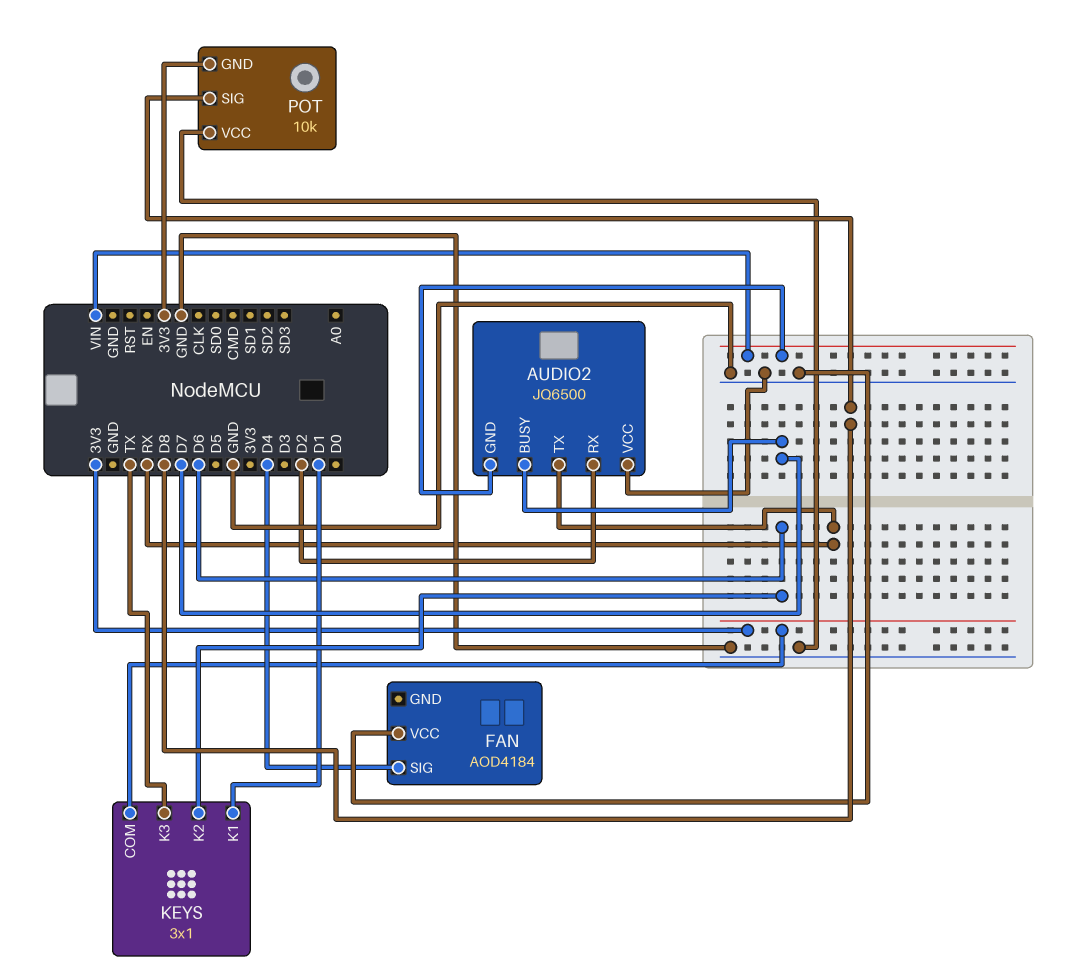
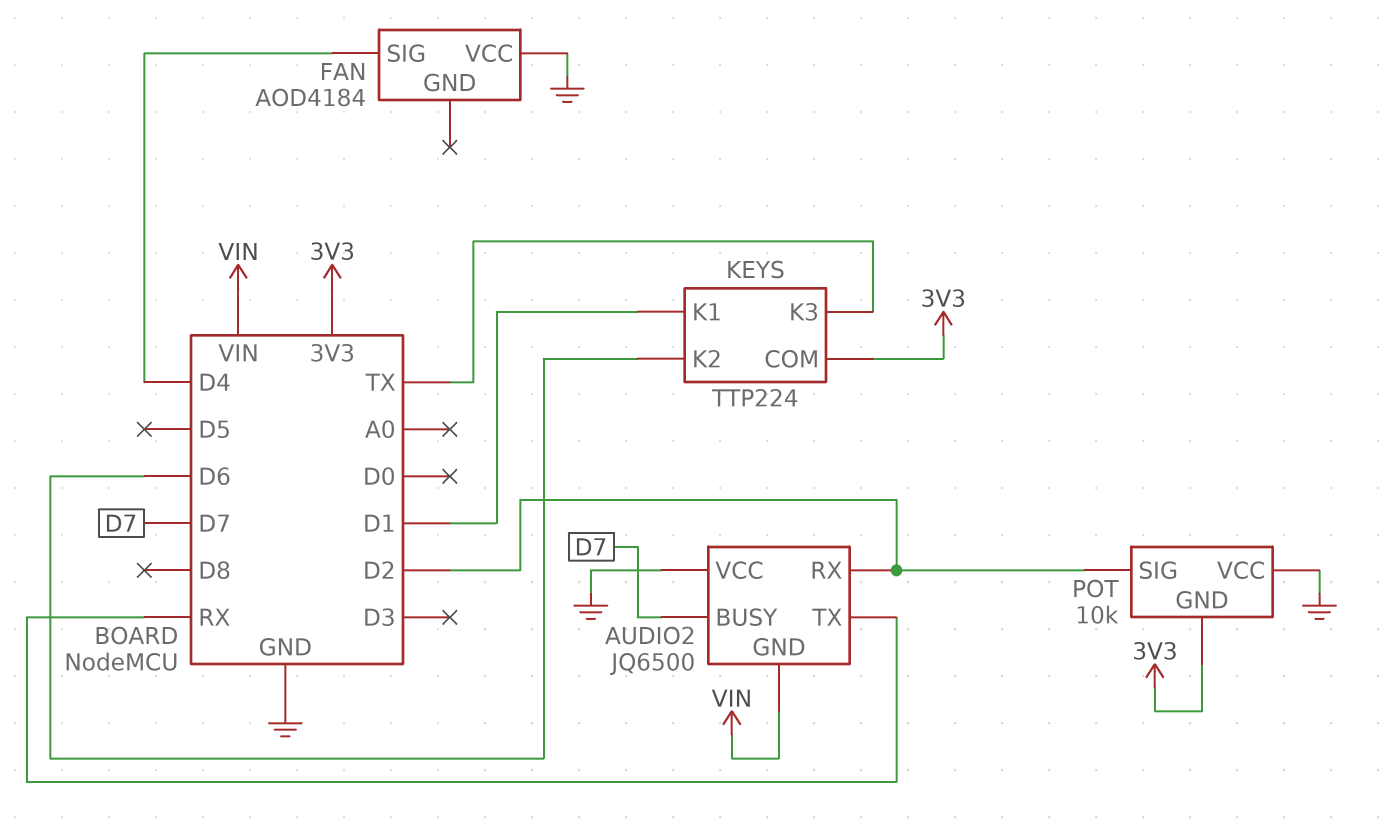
KEYS: 3x1 -> TTP224
POT pin SIG: D8 -> D2

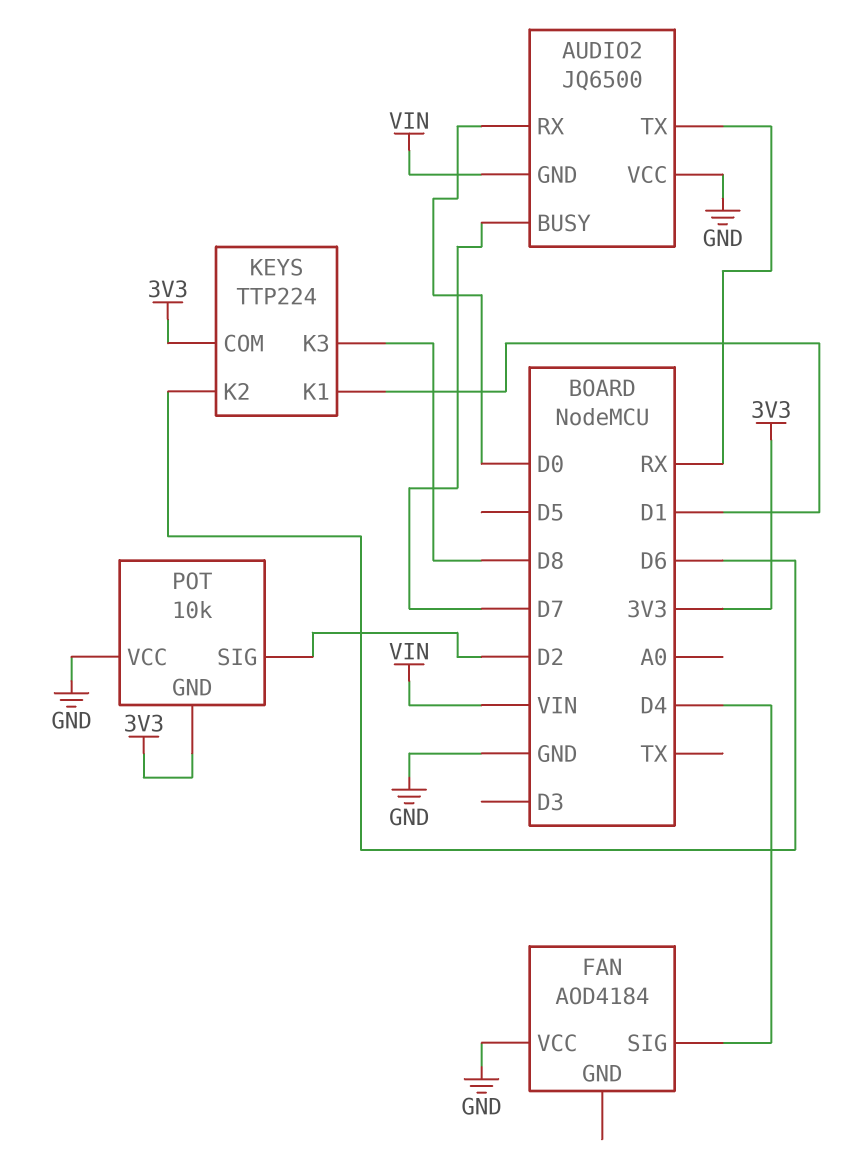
AUDIO2 pin RX: D2 -> D0
KEYS pin K3: TX -> D8

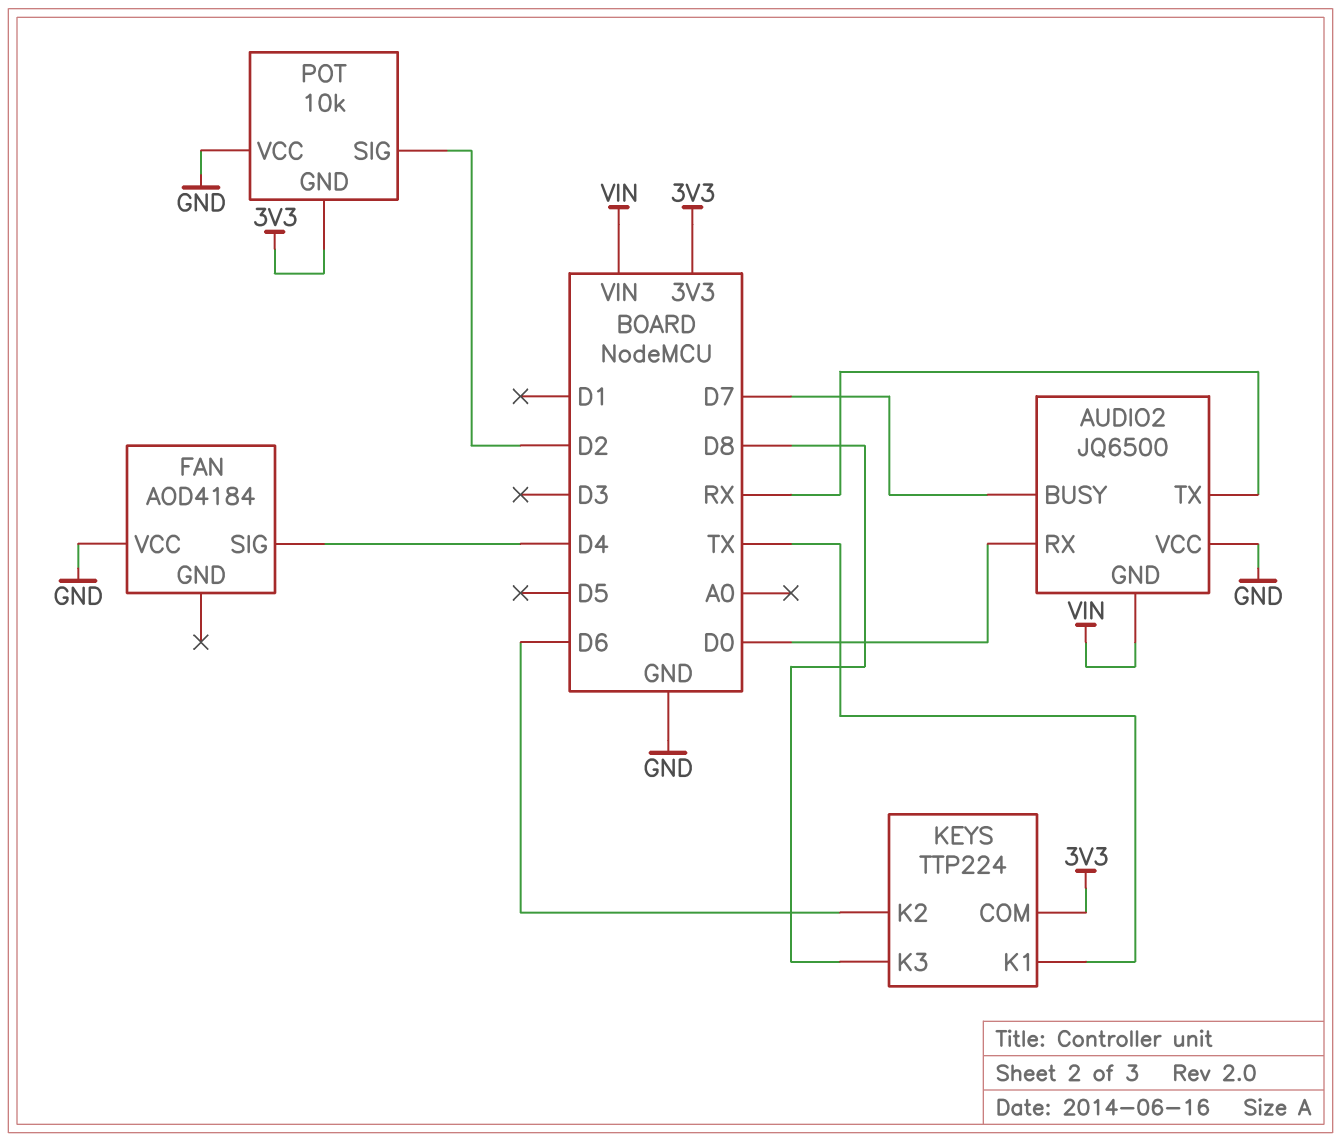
KEYS pin K1: D1 -> TX

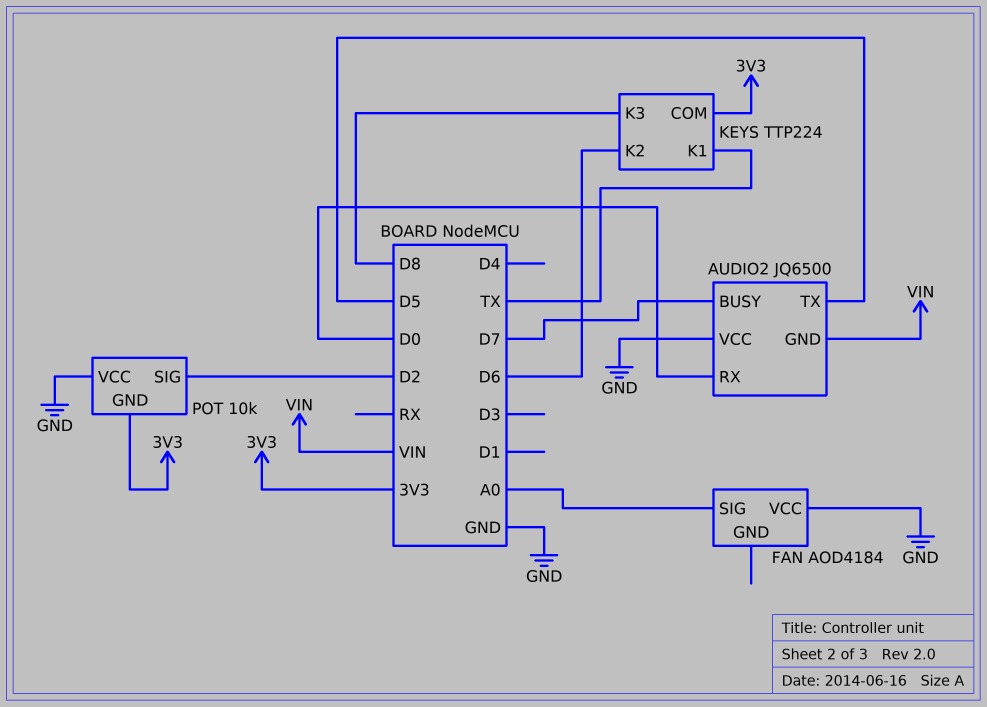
AUDIO2 pin TX: RX -> D5
FAN pin SIG: D4 -> A0

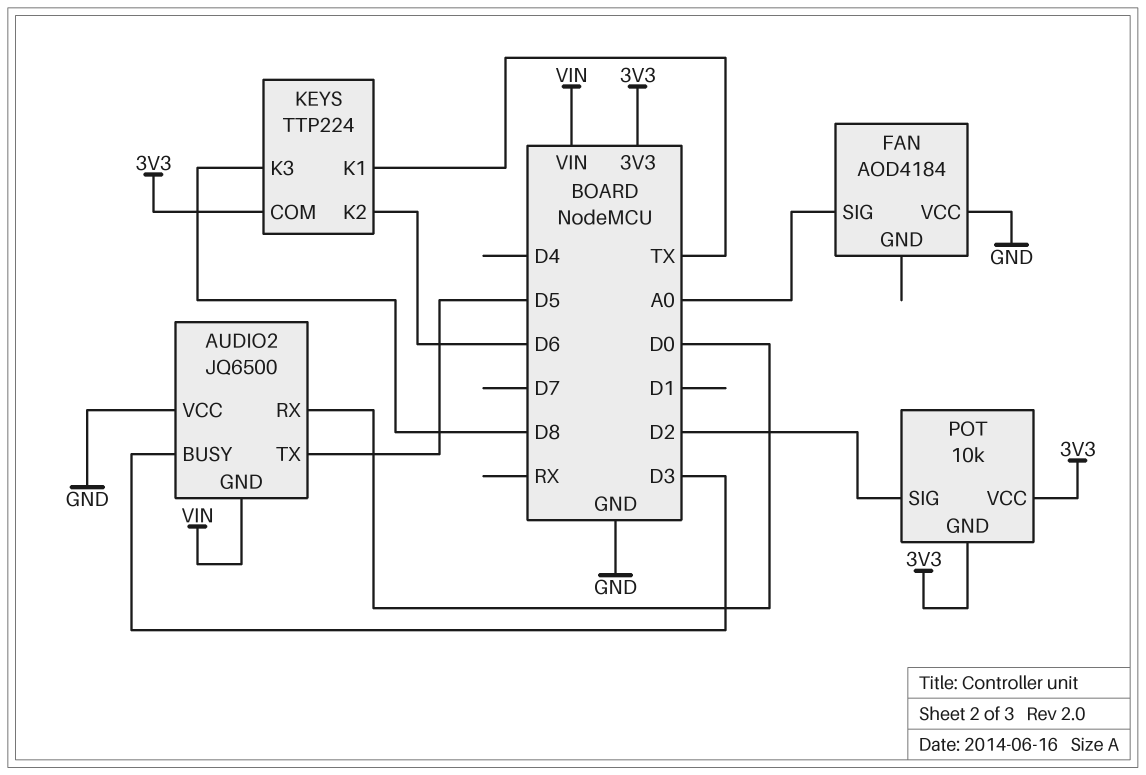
AUDIO2 pin BUSY: D7 -> D3
POT pin VCC: GND -> 3V3

